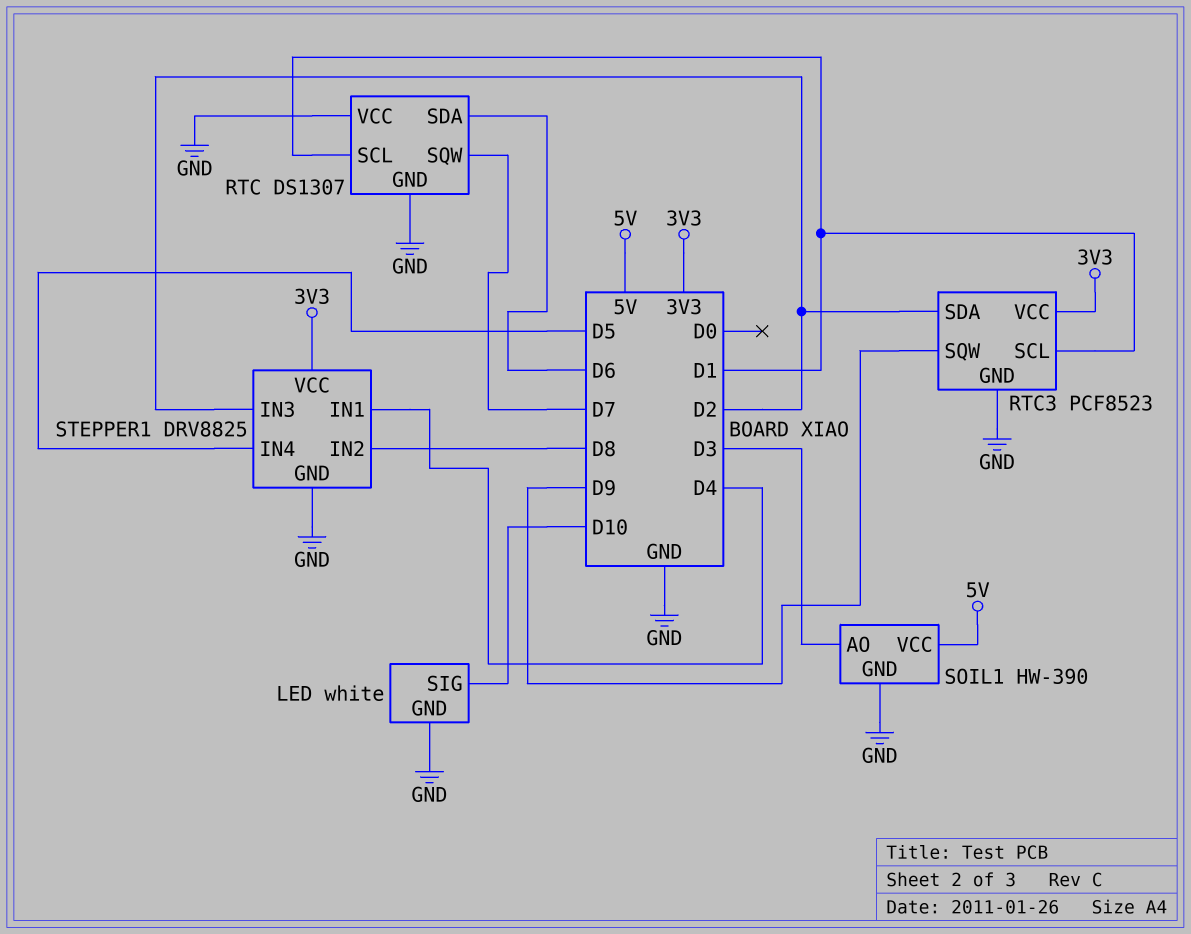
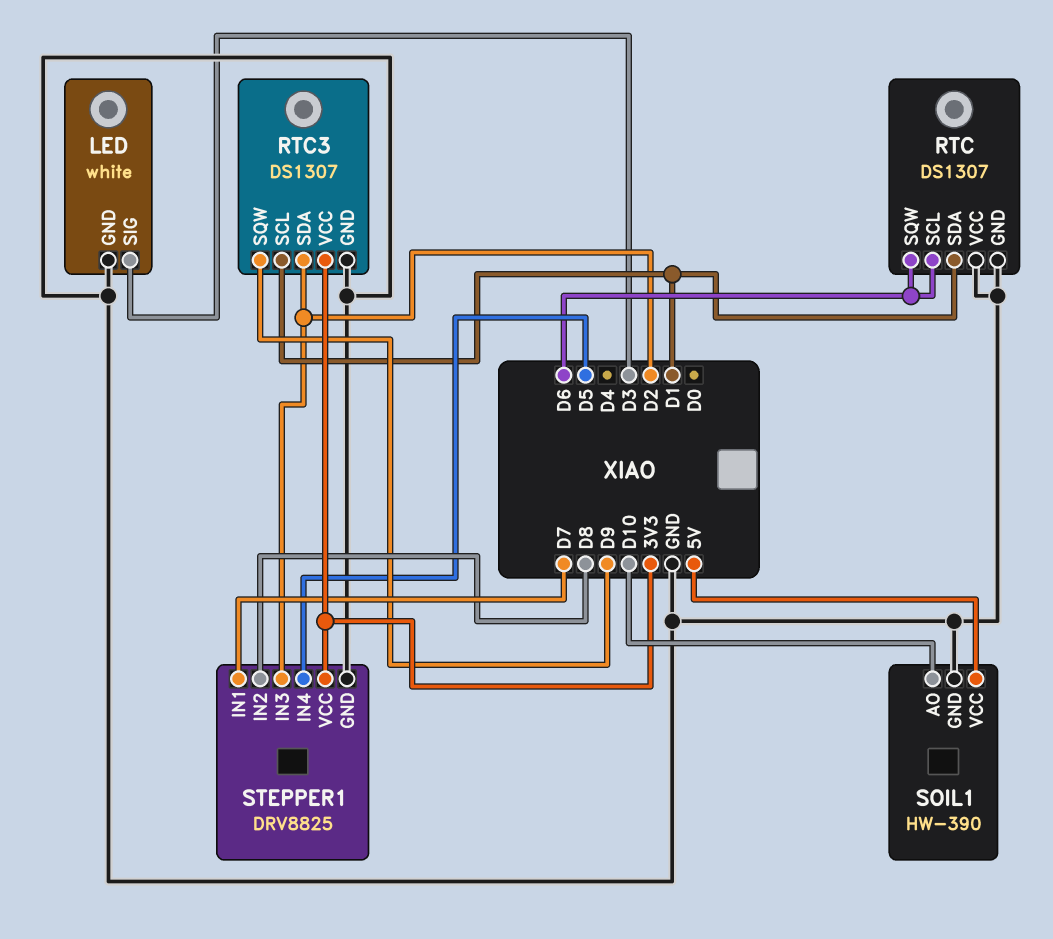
LED pin SIG: D10 -> D3
RTC pin SCL: D1 -> D6
RTC pin SDA: D6 -> D1
RTC pin SQW: D7 -> D6
RTC3: PCF8523 -> DS1307
SOIL1 pin AO: D3 -> D10
STEPPER1 pin IN1: D4 -> D7

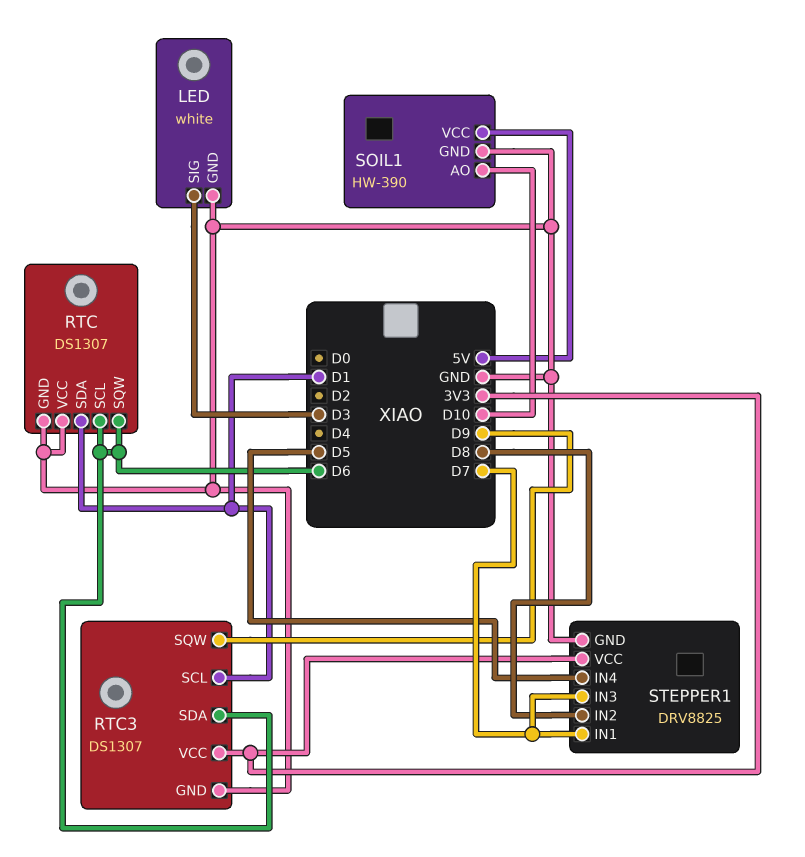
RTC3 pin SDA: D2 -> D6
STEPPER1 pin IN3: D2 -> D7

